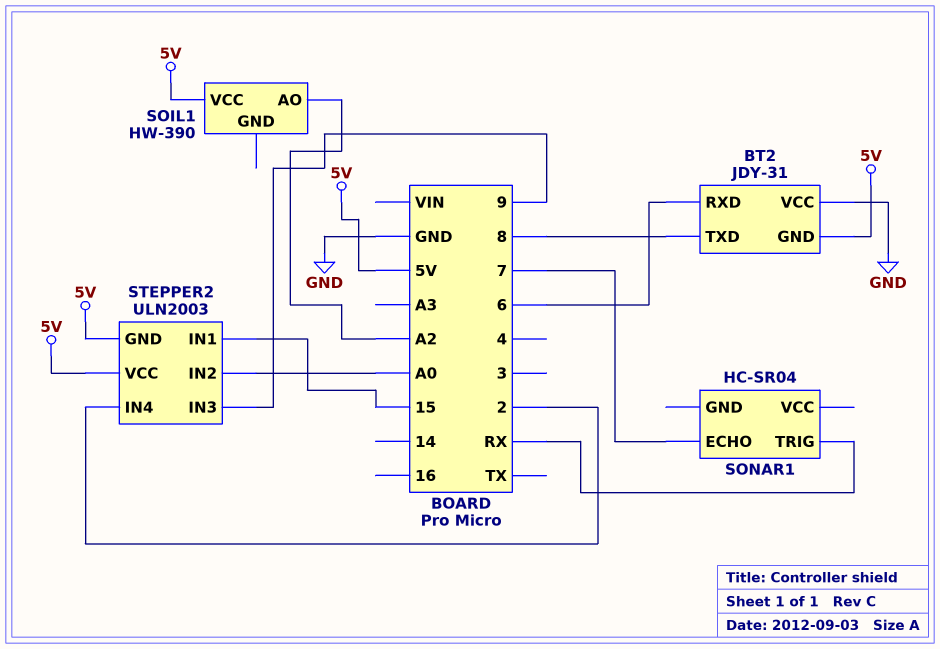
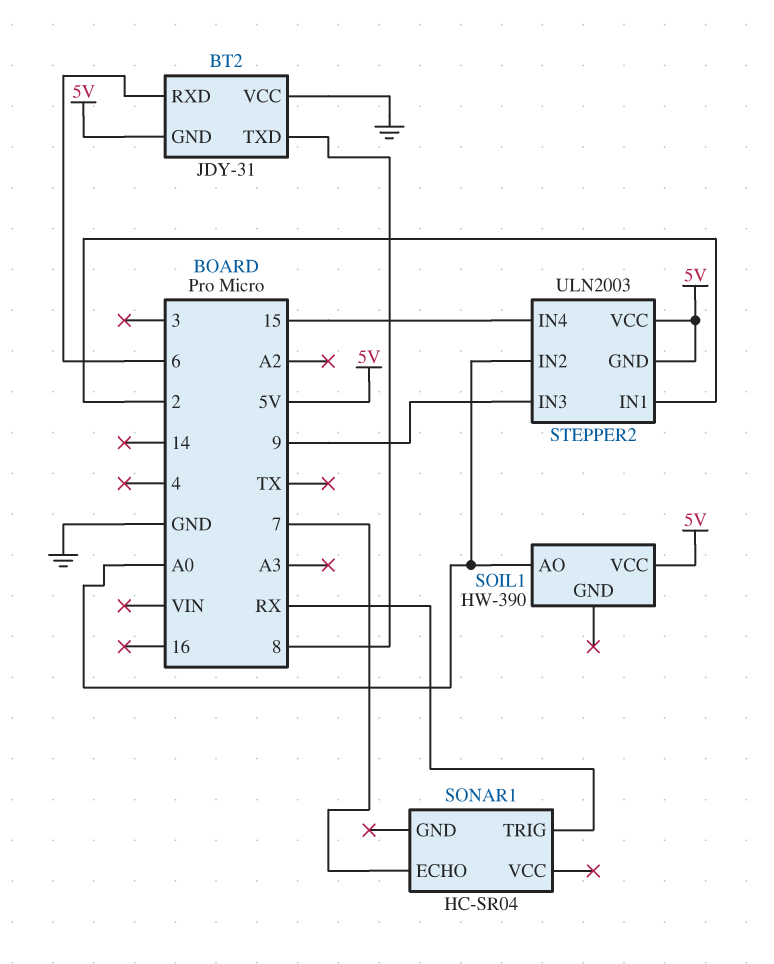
SOIL1 pin AO: A2 -> A0
STEPPER2 pin IN1: 15 -> 2
STEPPER2 pin IN4: 2 -> 15

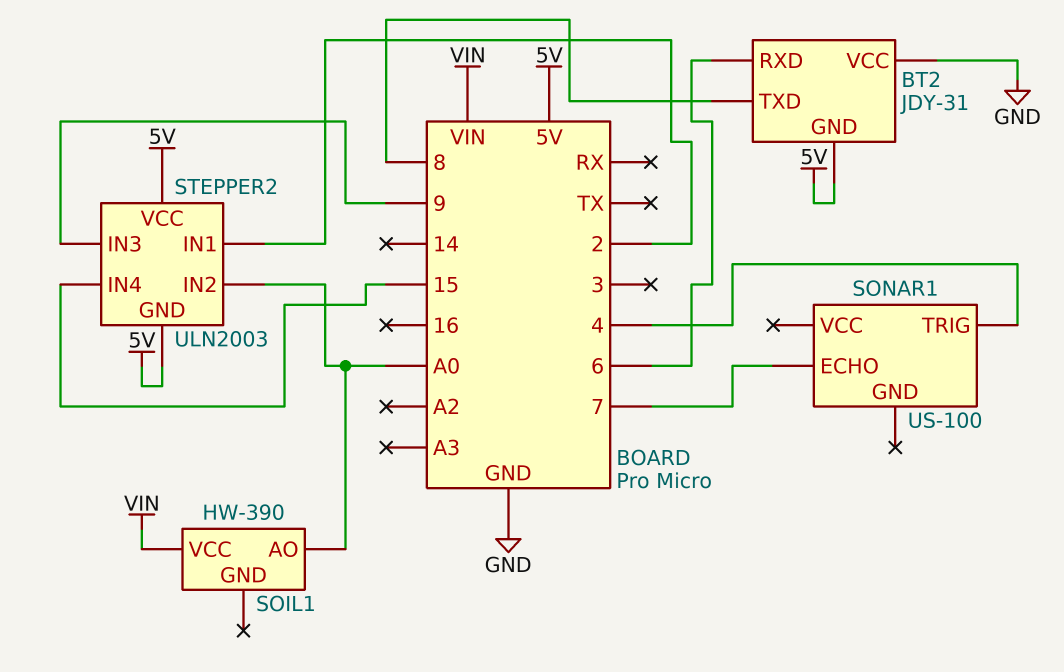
SOIL1 pin VCC: 5V -> VIN
SONAR1: HC-SR04 -> US-100
SONAR1 pin TRIG: RX -> 4

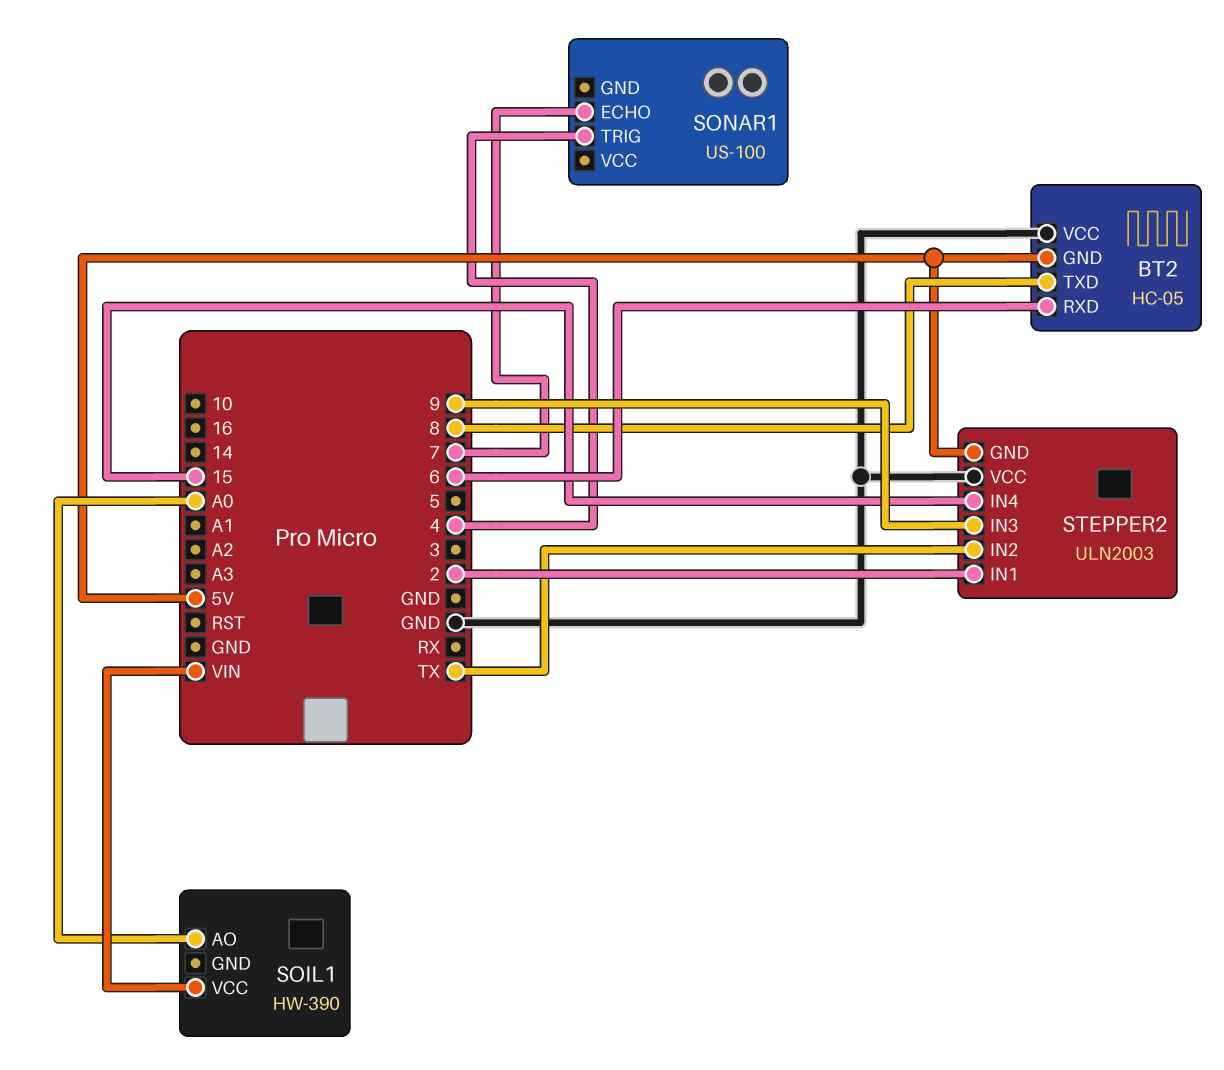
BT2: JDY-31 -> HC-05
STEPPER2 pin IN2: A0 -> TX
STEPPER2 pin VCC: 5V -> GND

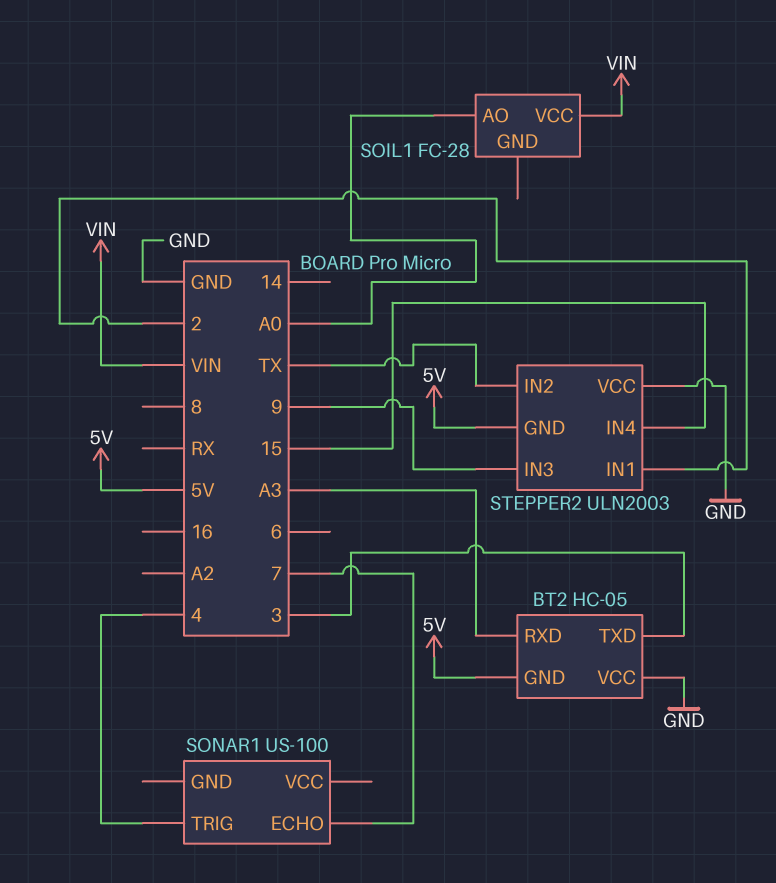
BT2 pin RXD: 6 -> A3
BT2 pin TXD: 8 -> 3
SOIL1: HW-390 -> FC-28

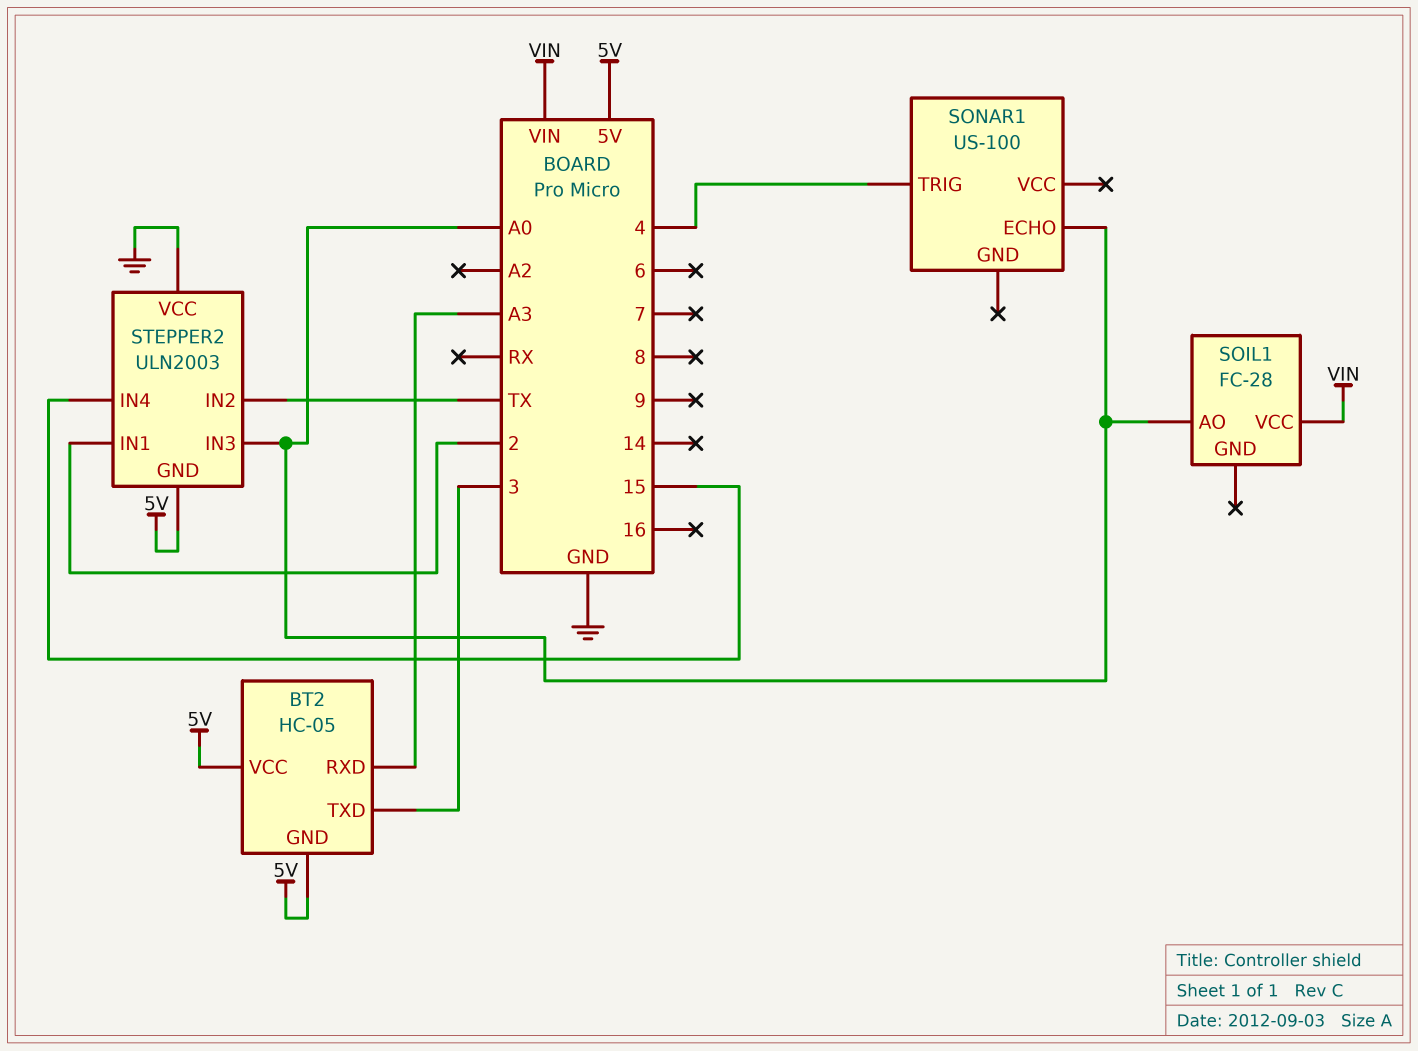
BT2 pin VCC: GND -> 5V
SONAR1 pin ECHO: 7 -> A0
STEPPER2 pin IN3: 9 -> A0

